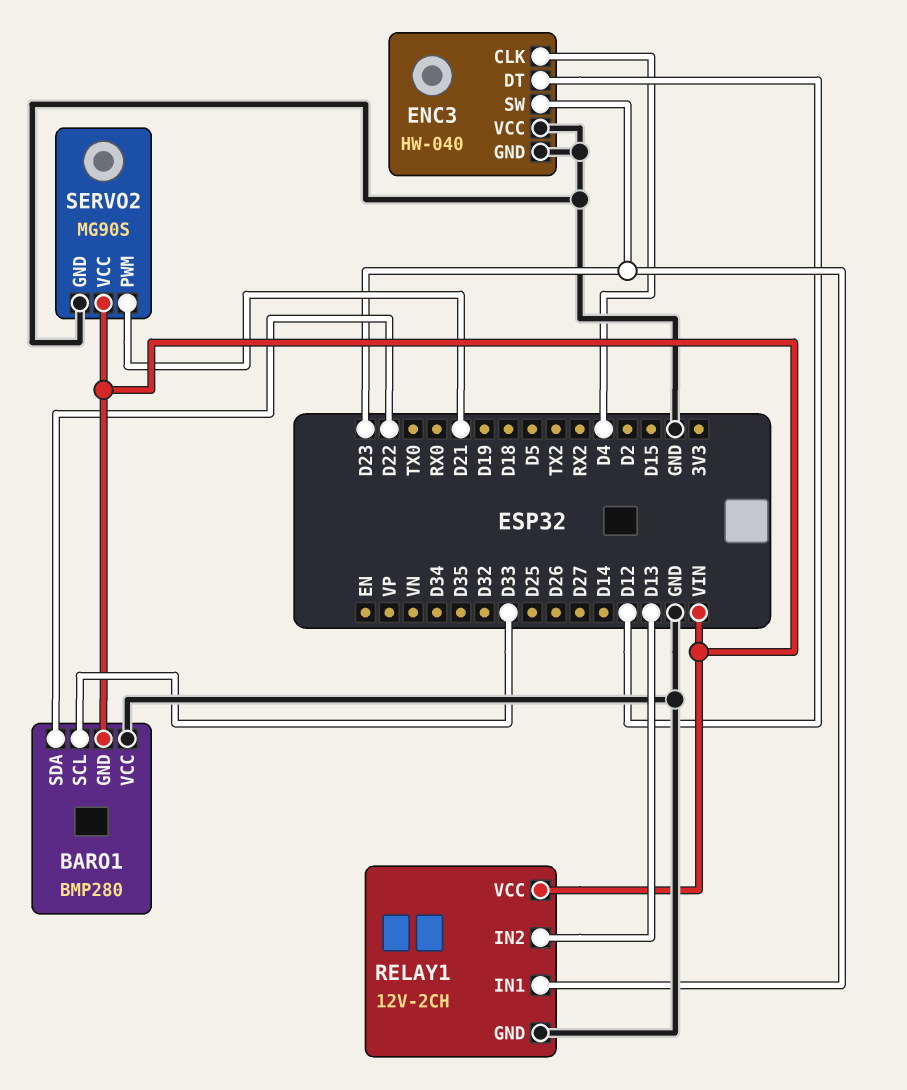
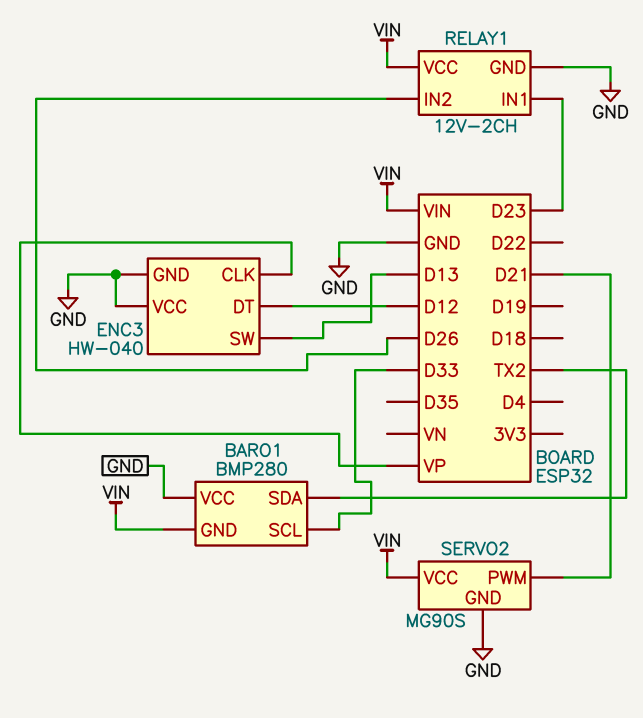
BARO1 pin SDA: D22 -> TX2
ENC3 pin CLK: D4 -> VP
ENC3 pin SW: D23 -> D13
RELAY1 pin IN2: D13 -> D26

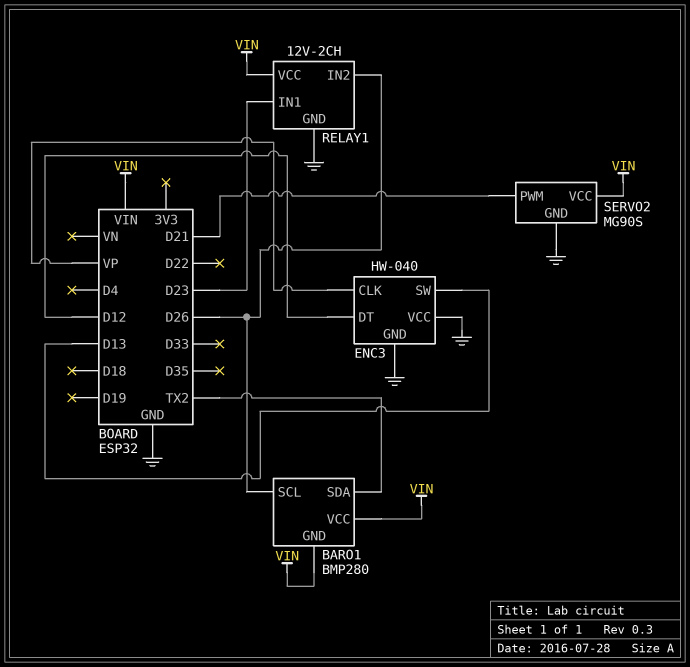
BARO1 pin SCL: D33 -> D26
BARO1 pin VCC: GND -> VIN

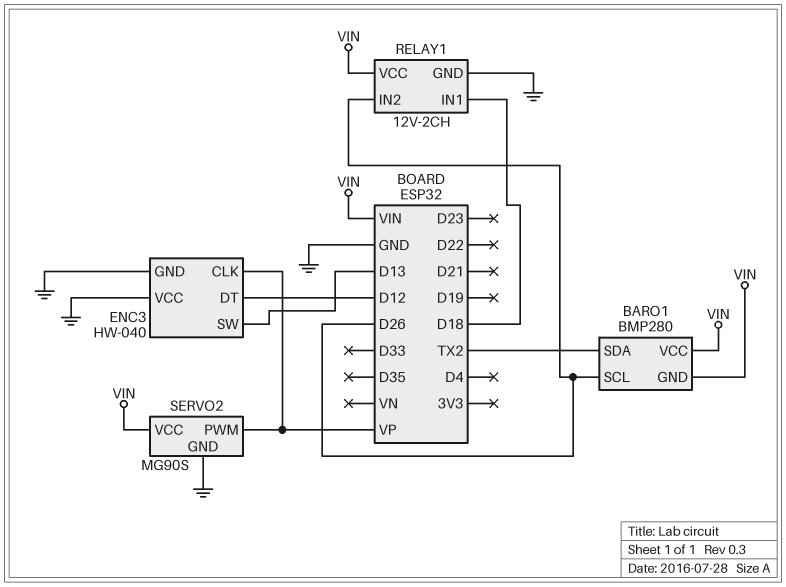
RELAY1 pin IN1: D23 -> D18
SERVO2 pin PWM: D21 -> VP

